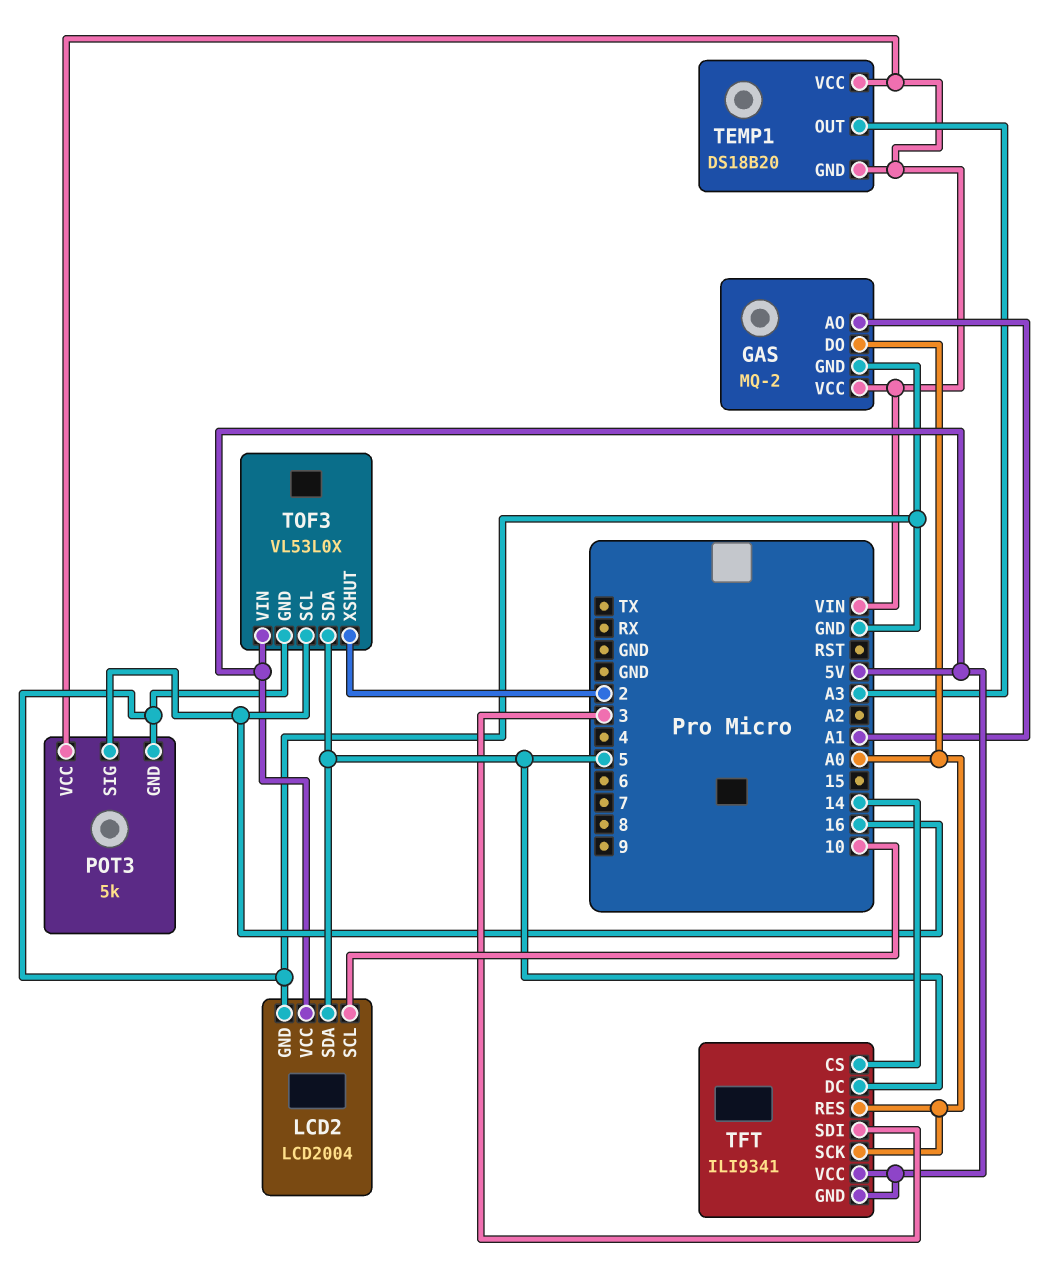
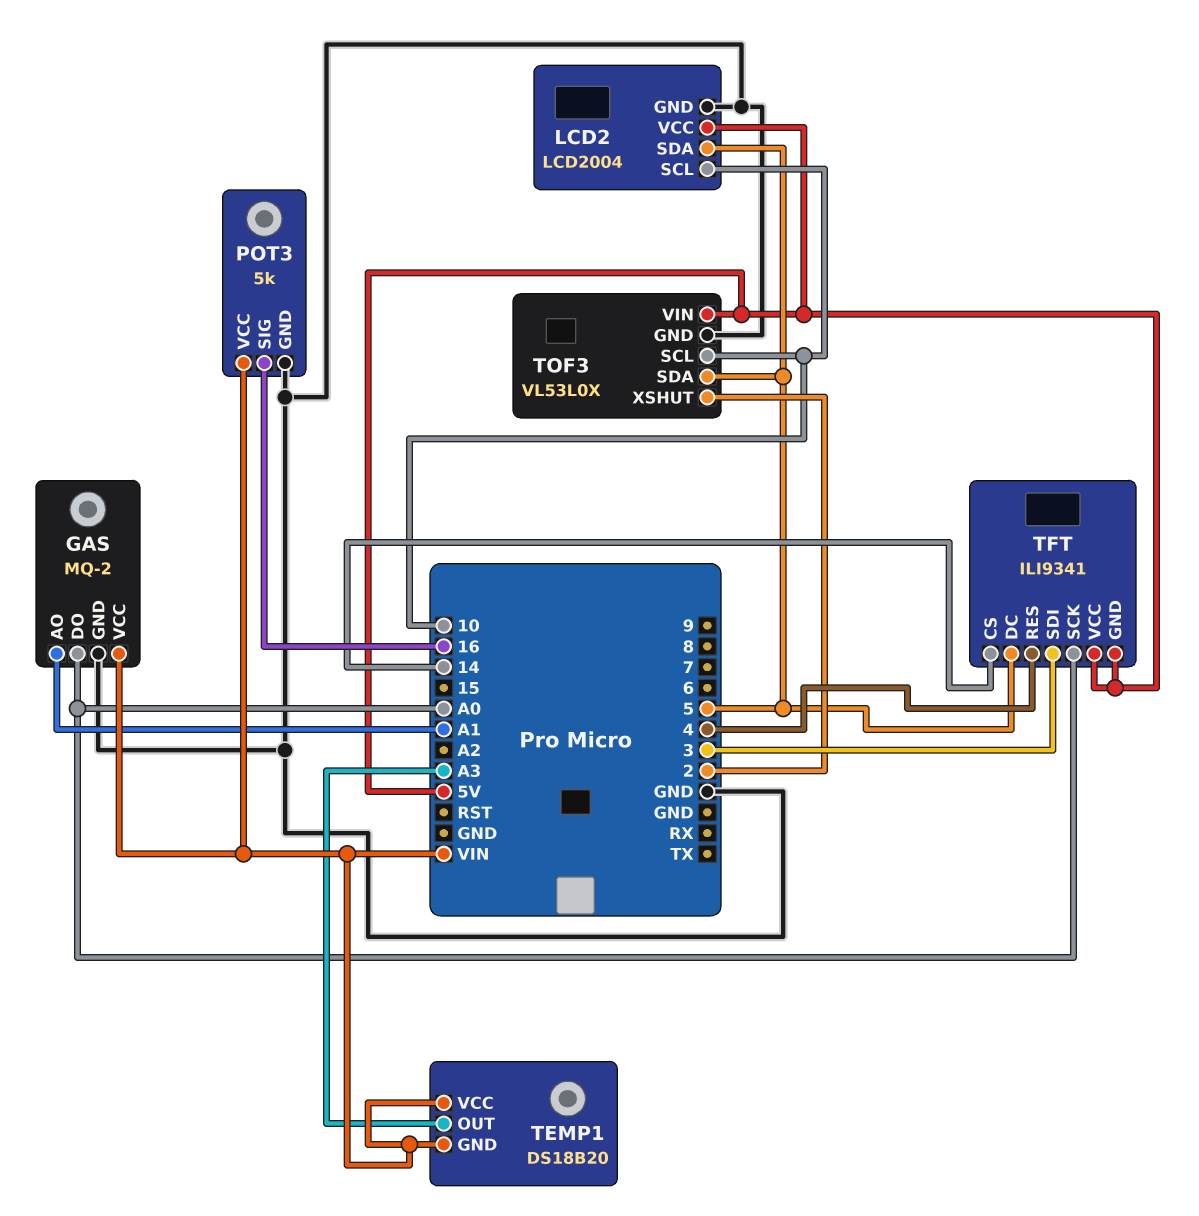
TFT pin RES: A0 -> 4
TOF3 pin SCL: 16 -> 10

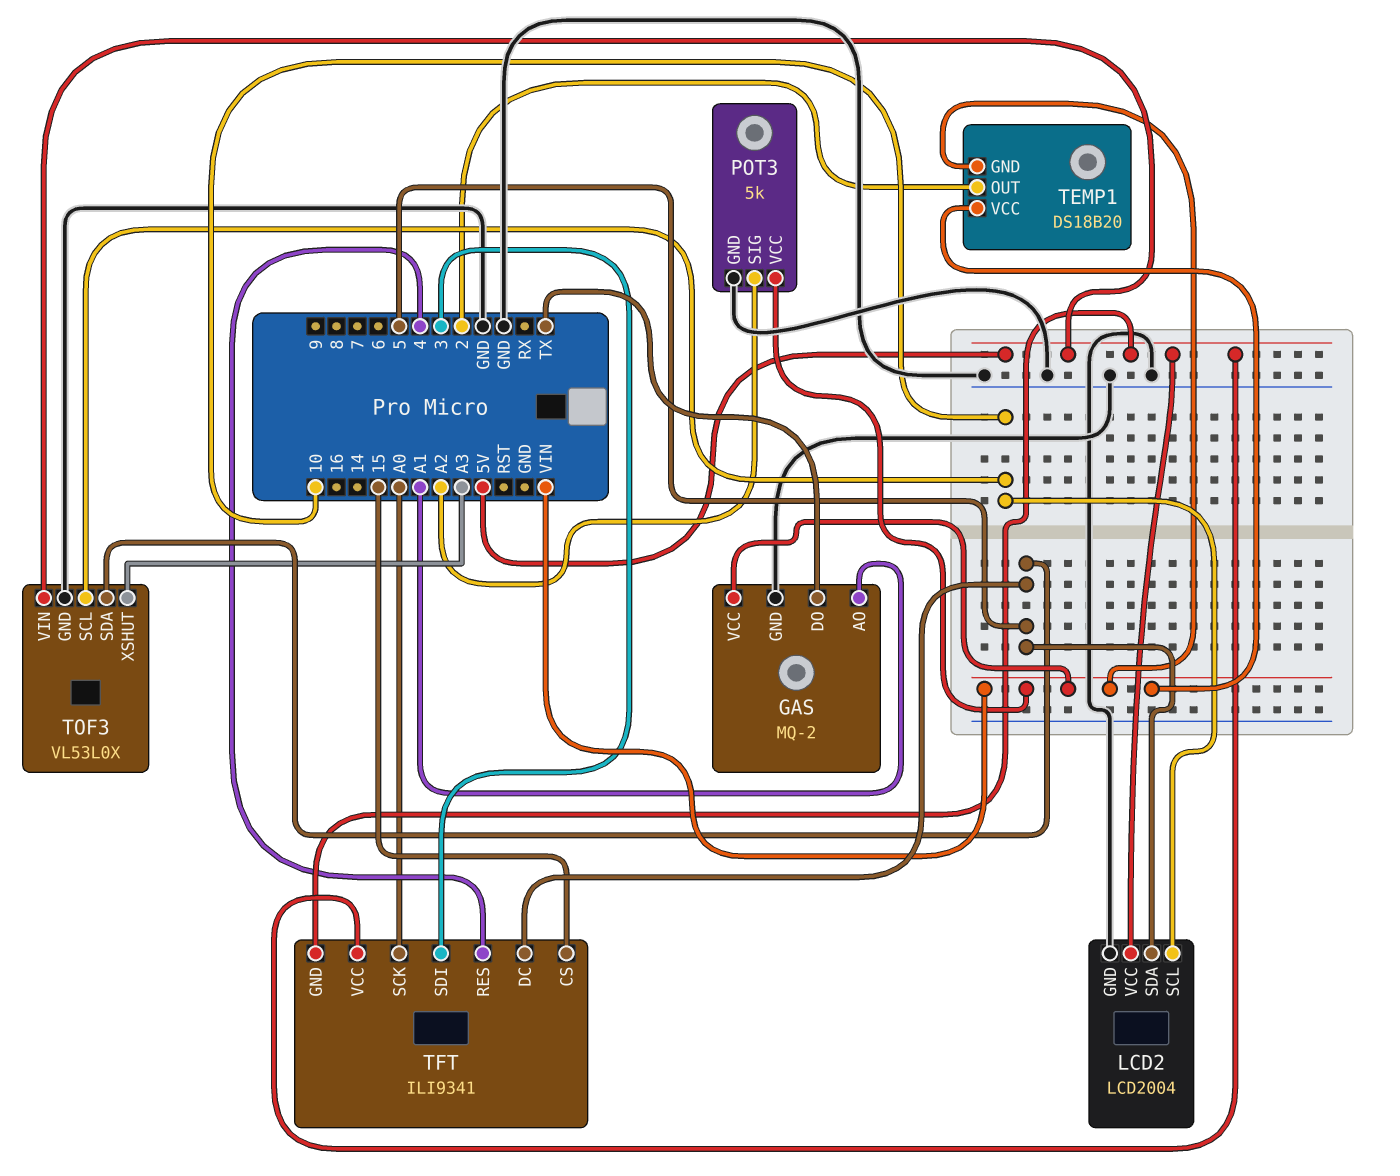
GAS pin DO: A0 -> TX
POT3 pin SIG: 16 -> A2
TEMP1 pin OUT: A3 -> 2
TFT pin CS: 14 -> 15
TOF3 pin XSHUT: 2 -> A3

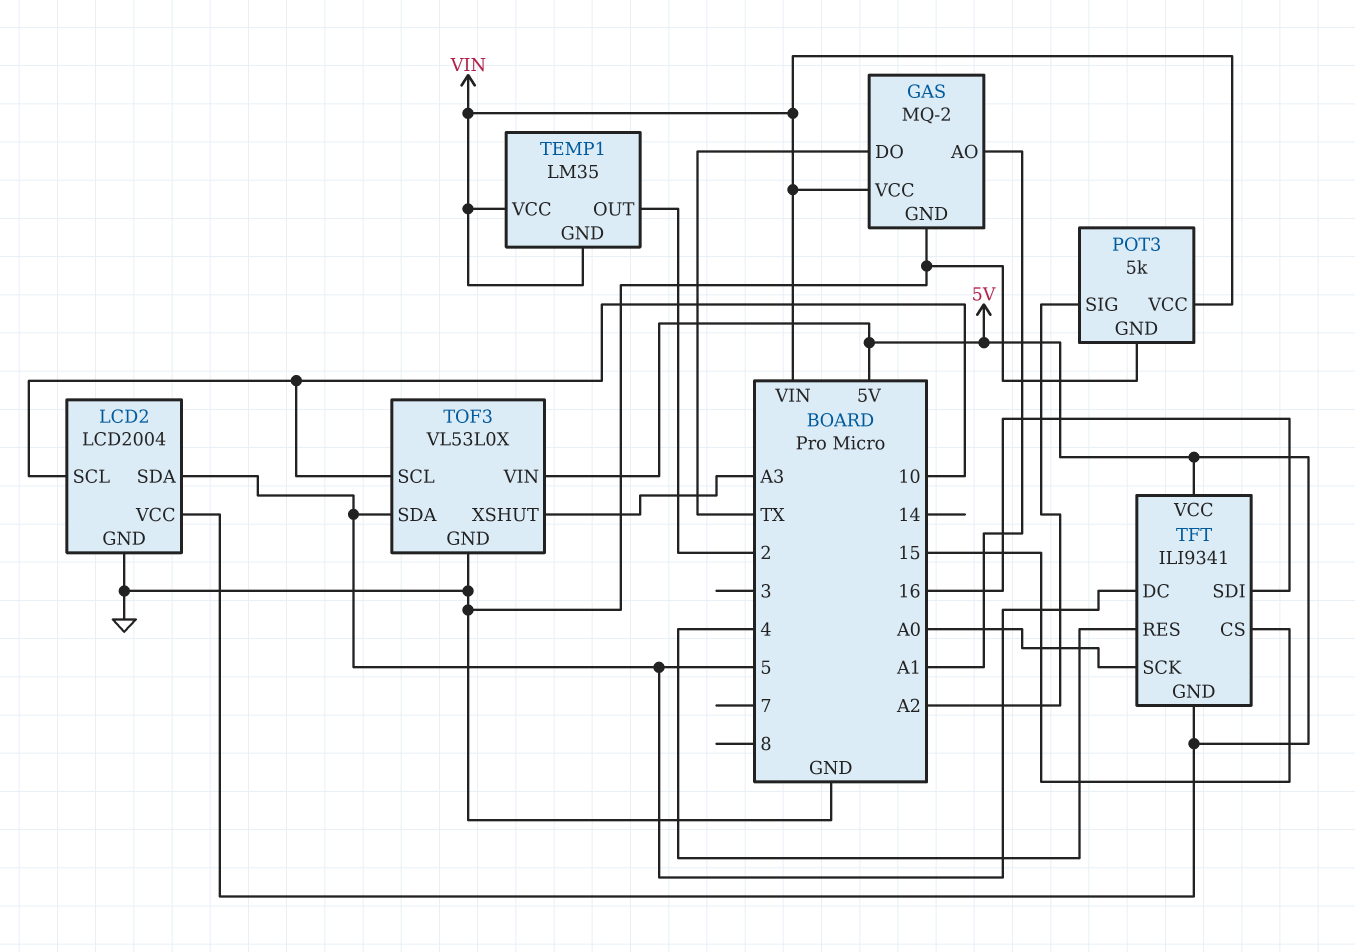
TEMP1: DS18B20 -> LM35
TFT pin SDI: 3 -> 16

